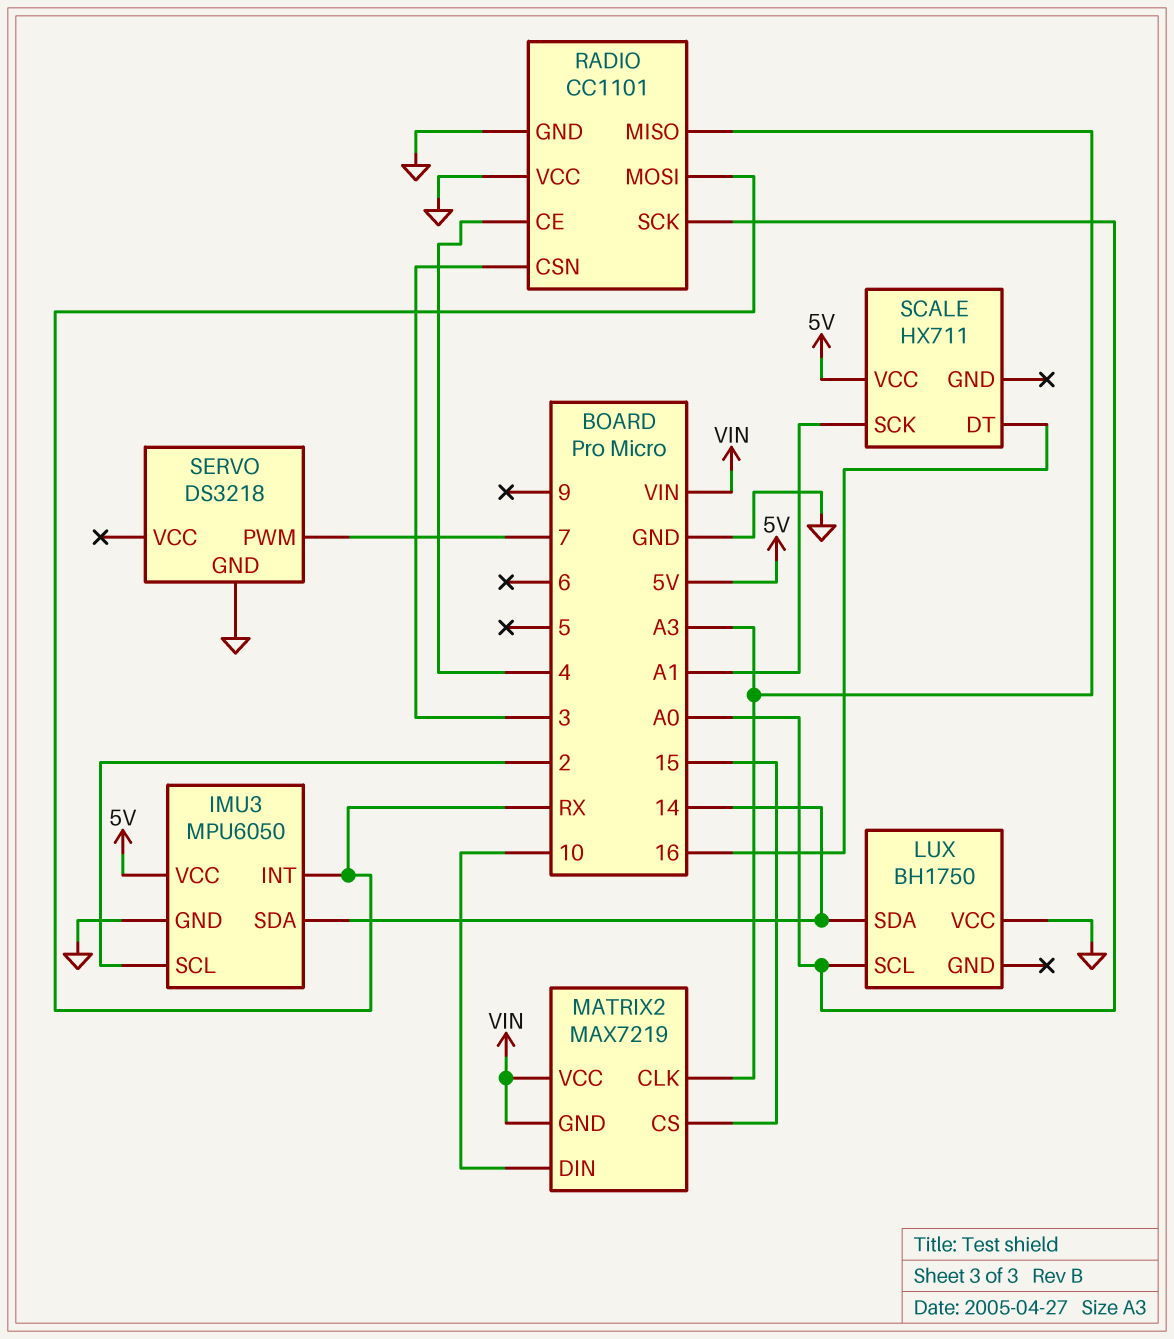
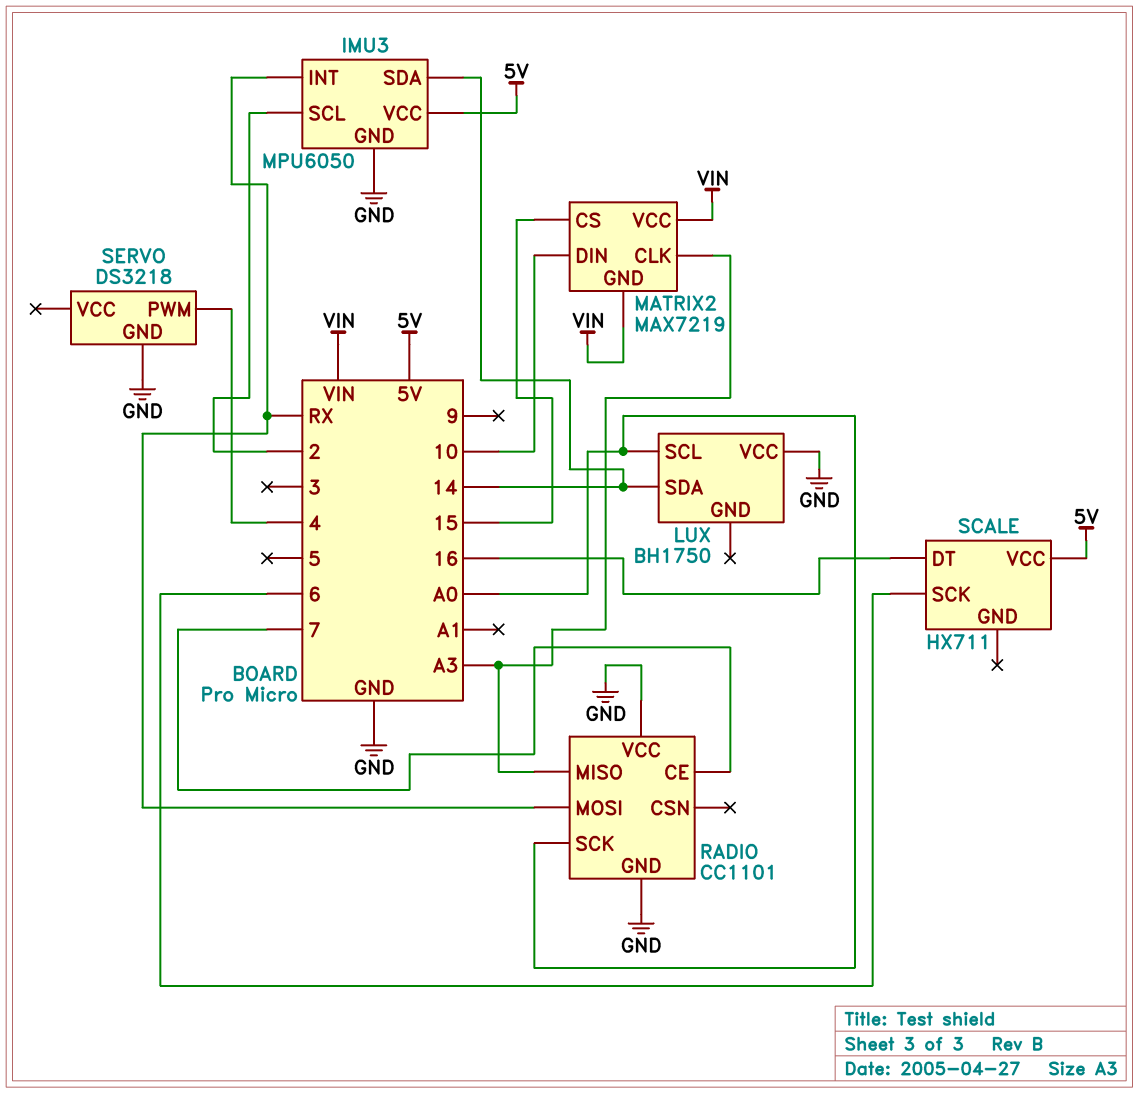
RADIO pin CE: 4 -> 7
RADIO pin CSN: 3 -> none
SCALE pin SCK: A1 -> 6
SERVO pin PWM: 7 -> 4

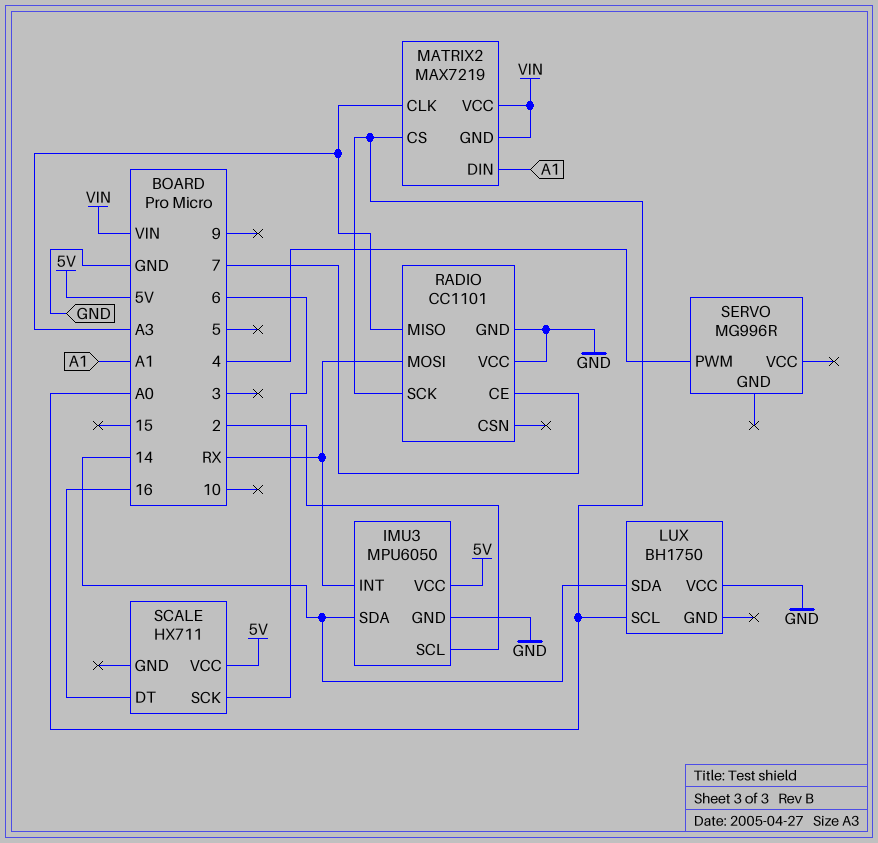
MATRIX2 pin CS: 15 -> A0
MATRIX2 pin DIN: 10 -> A1
SERVO: DS3218 -> MG996R
SERVO pin GND: GND -> none

